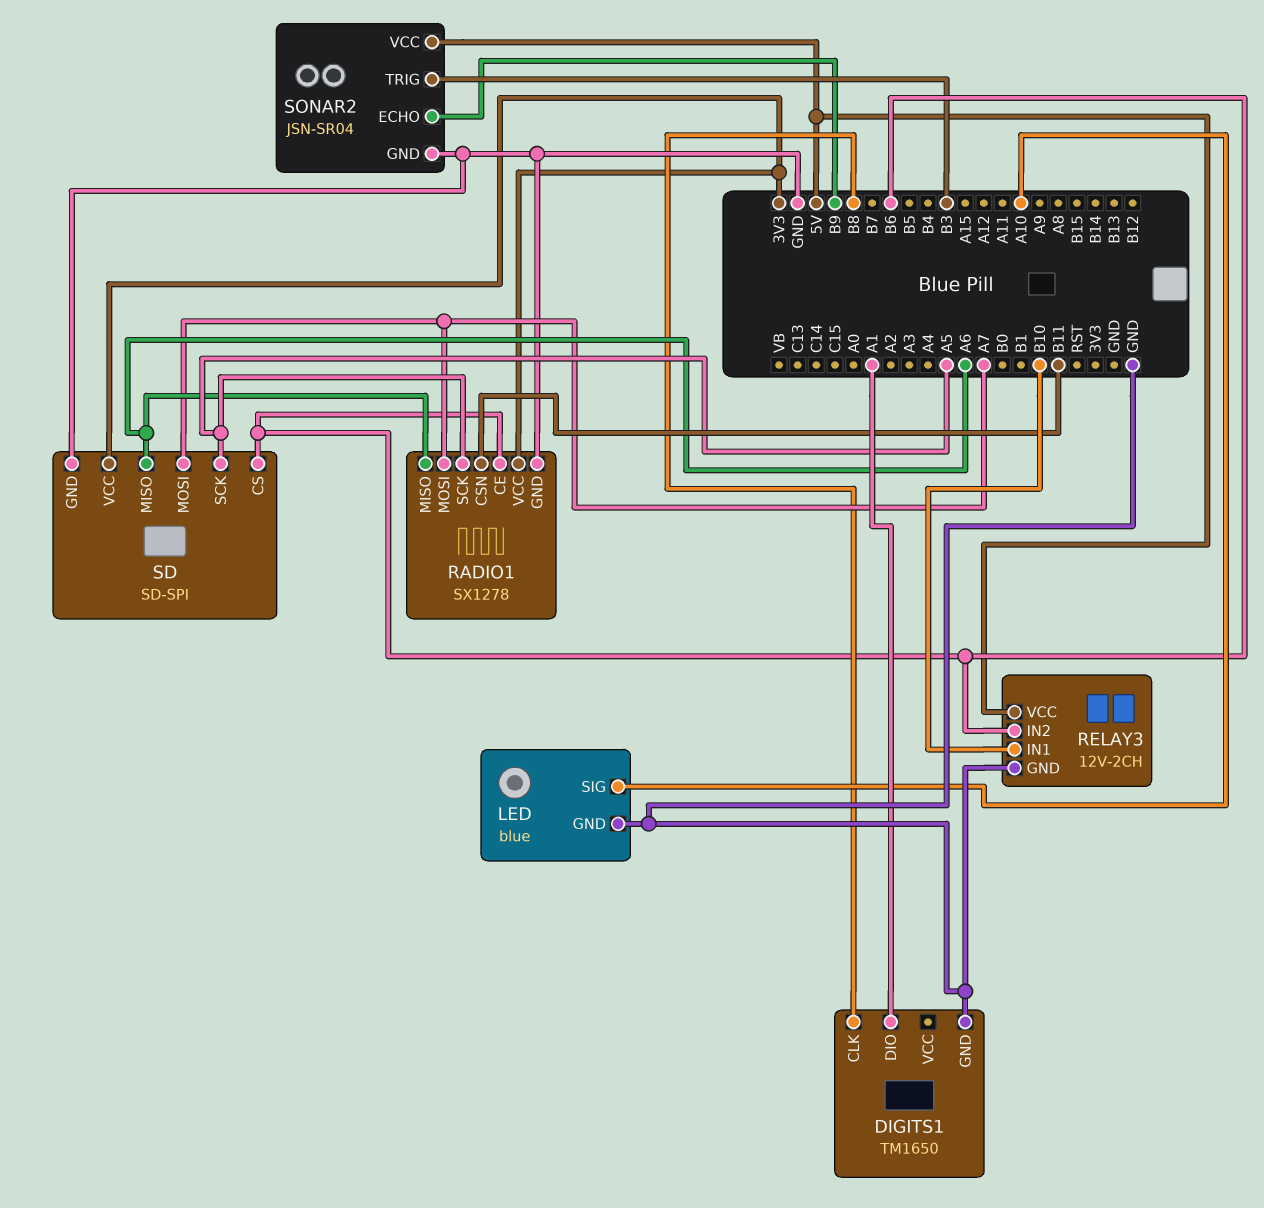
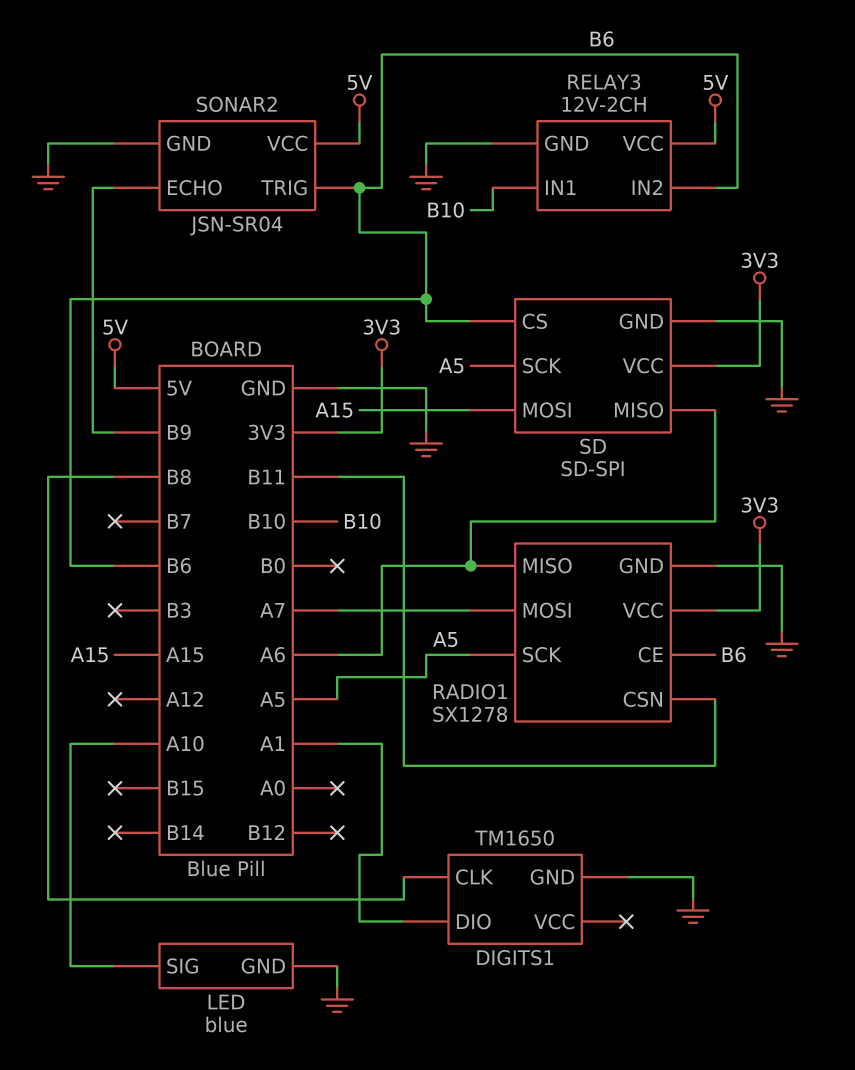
SD pin MOSI: A7 -> A15
SONAR2 pin TRIG: B3 -> B6

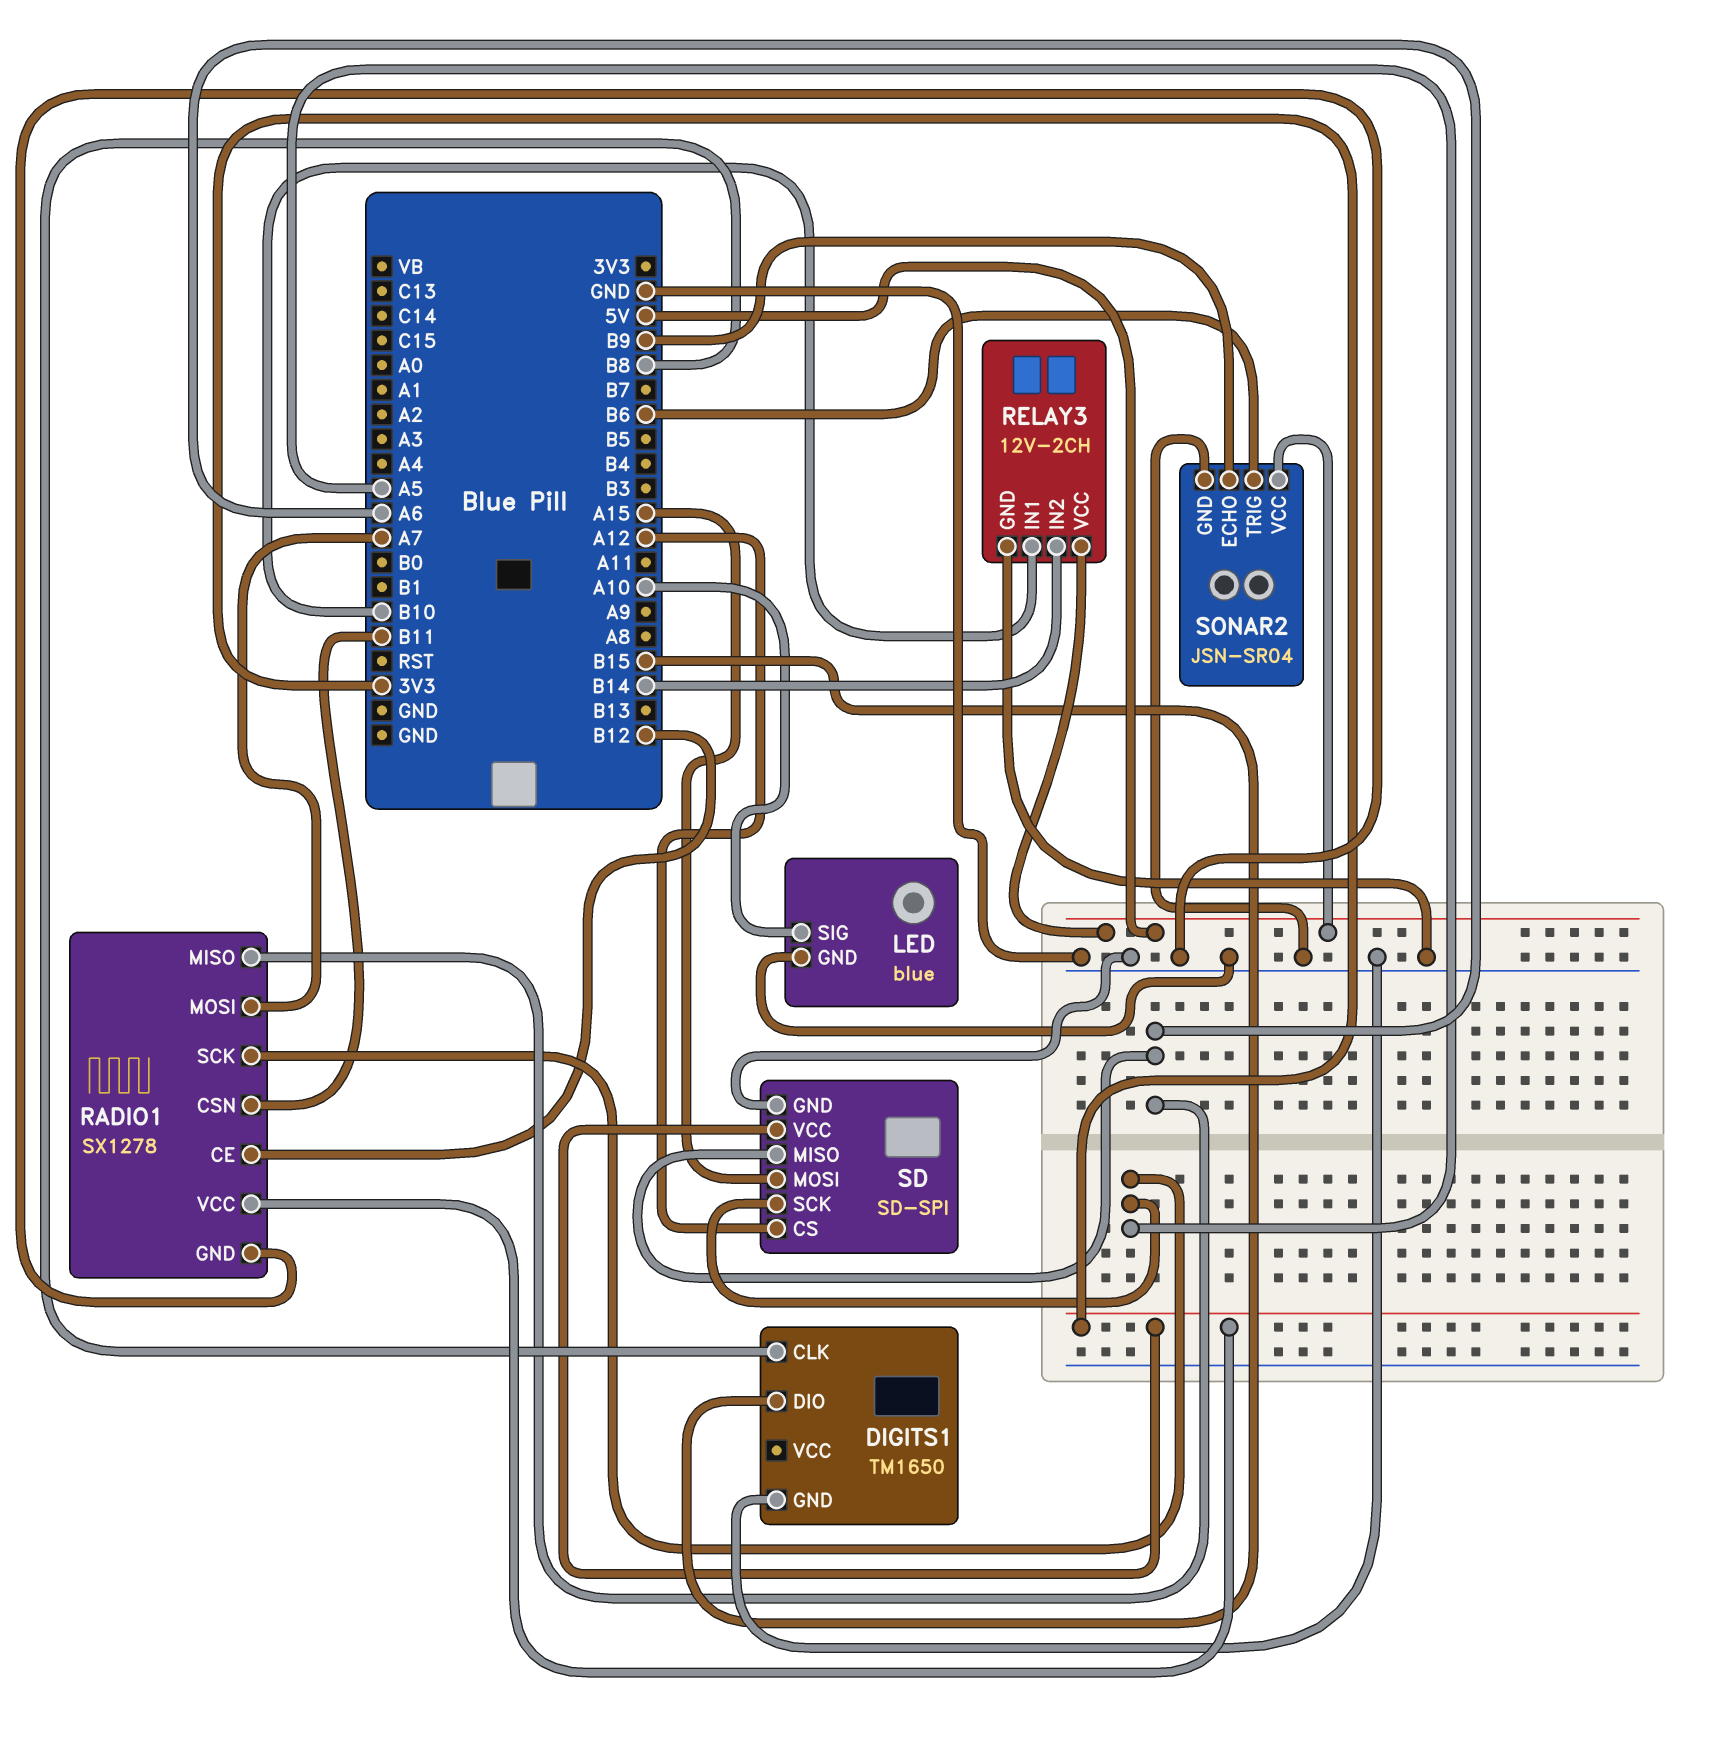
DIGITS1 pin DIO: A1 -> B15
RADIO1 pin CE: B6 -> B12
RELAY3 pin IN2: B6 -> B14
SD pin CS: B6 -> A12

